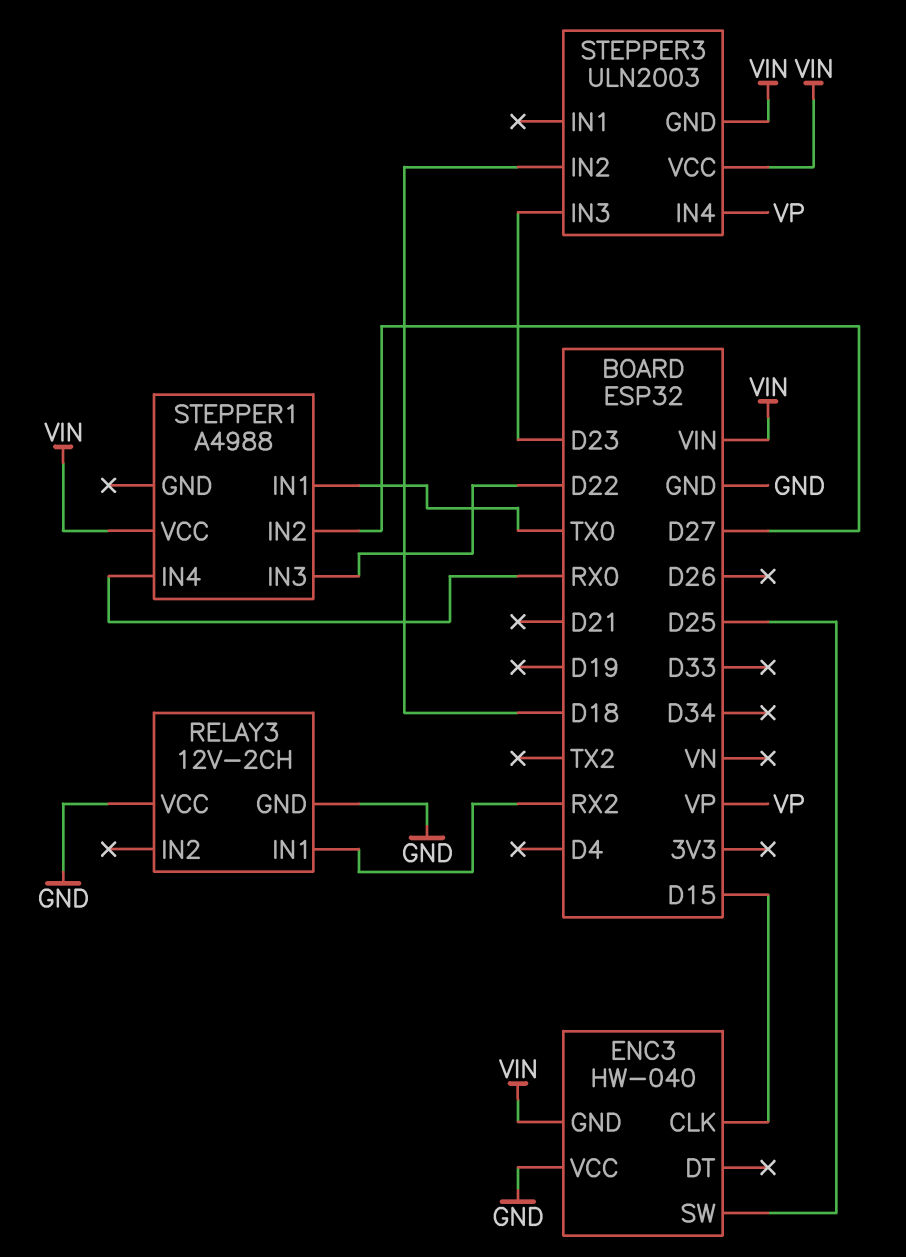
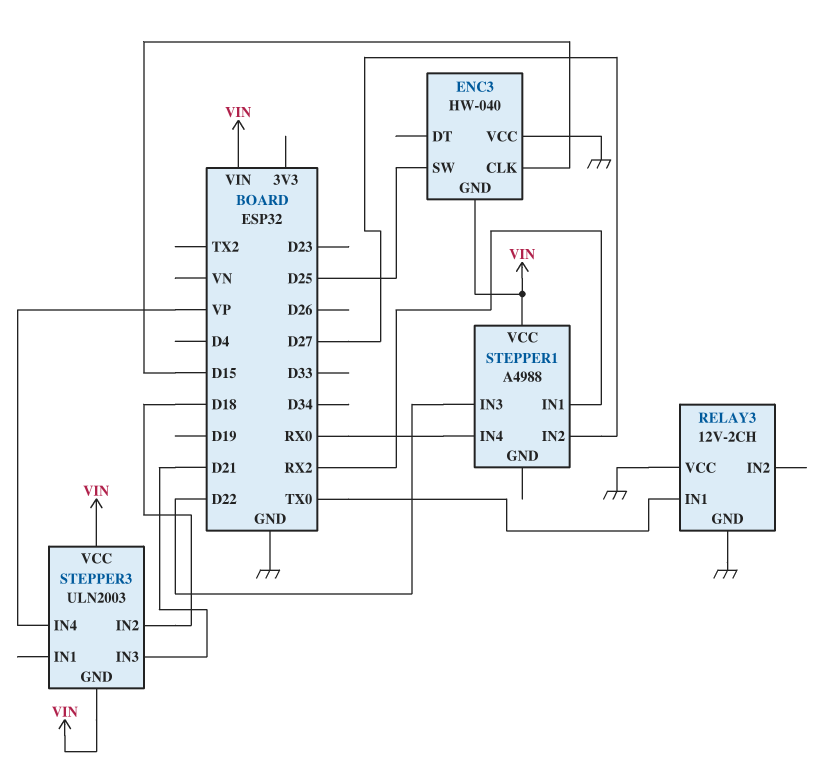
RELAY3 pin IN1: RX2 -> TX0
STEPPER1 pin IN1: TX0 -> RX2
STEPPER3 pin IN3: D23 -> D21

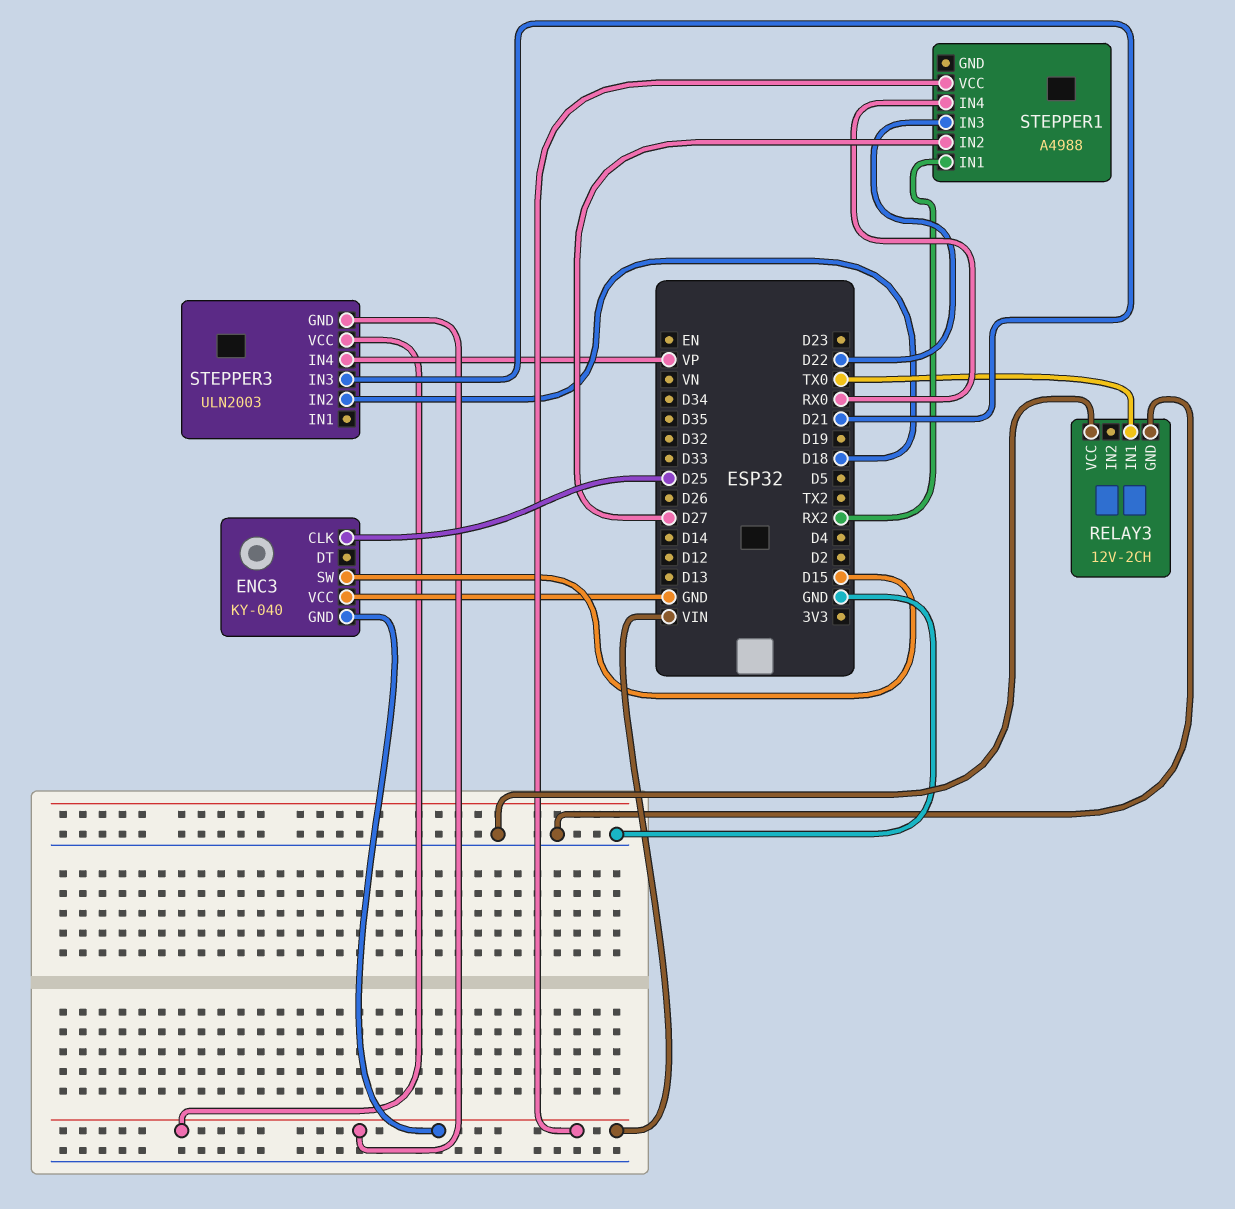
ENC3: HW-040 -> KY-040
ENC3 pin CLK: D15 -> D25
ENC3 pin SW: D25 -> D15

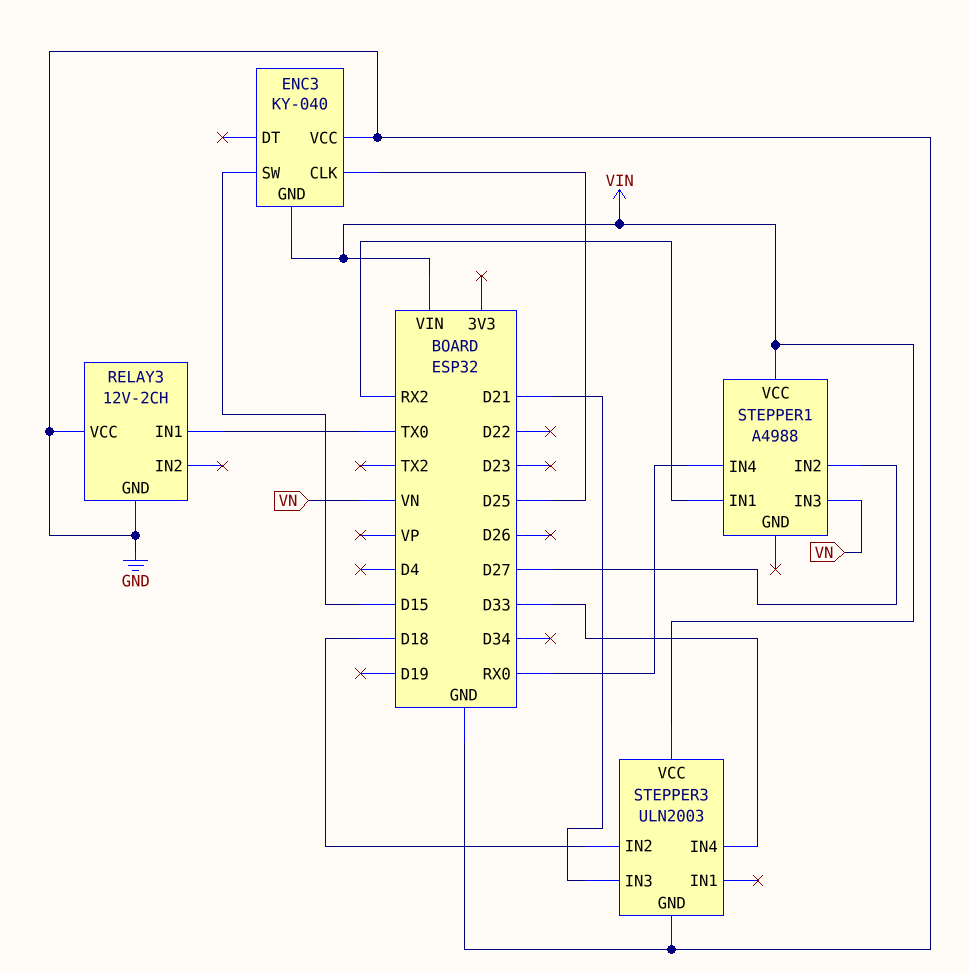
STEPPER1 pin IN3: D22 -> VN
STEPPER3 pin GND: VIN -> GND
STEPPER3 pin IN4: VP -> D33

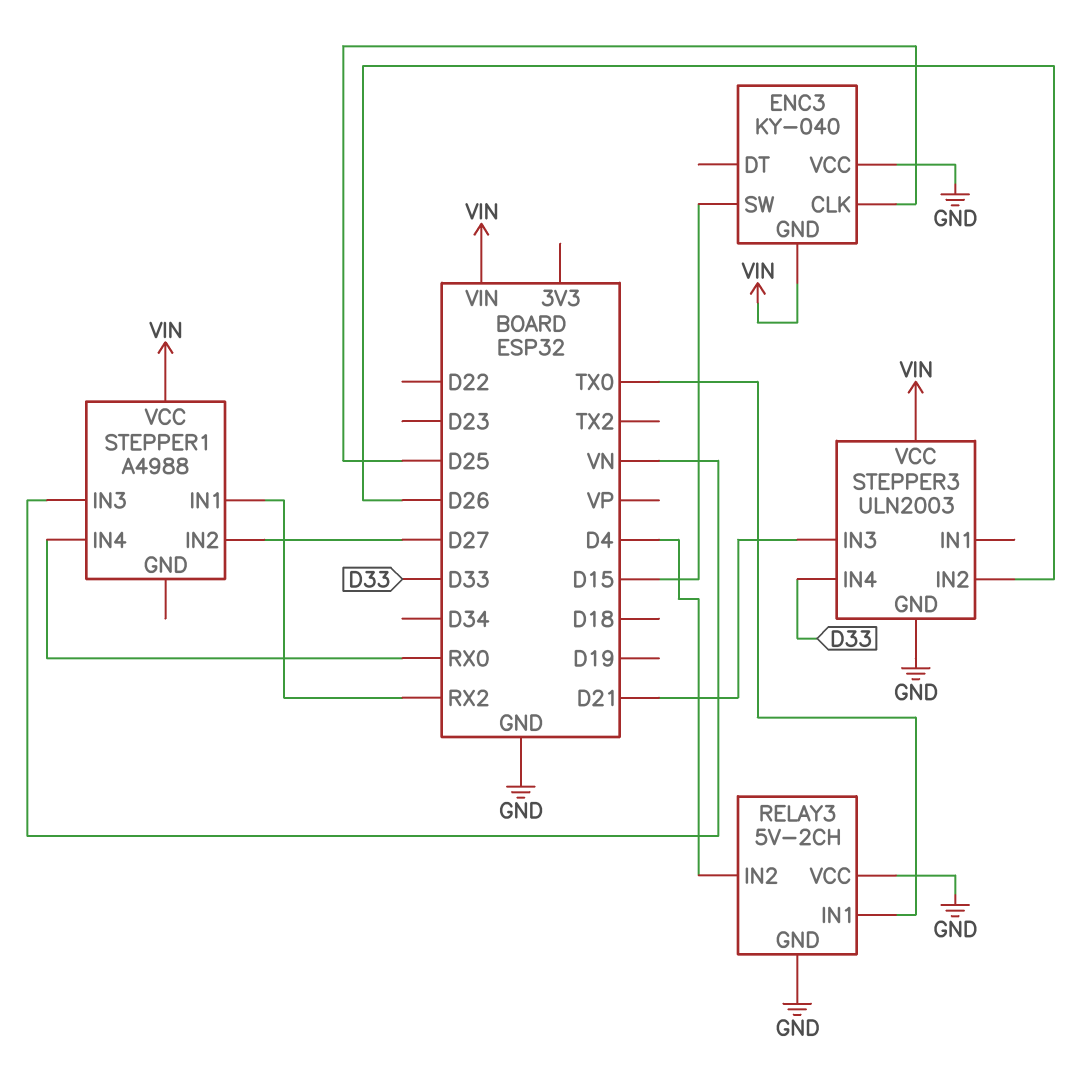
RELAY3: 12V-2CH -> 5V-2CH
RELAY3 pin IN2: none -> D4
STEPPER3 pin IN2: D18 -> D26

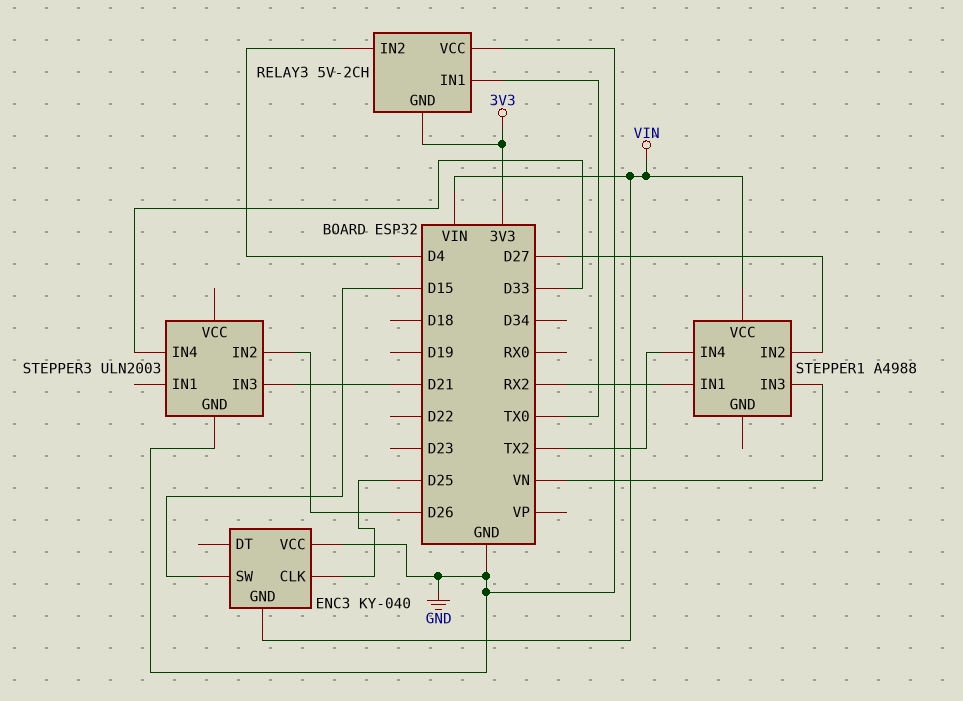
RELAY3 pin GND: GND -> 3V3
STEPPER1 pin IN4: RX0 -> TX2
STEPPER3 pin VCC: VIN -> none

